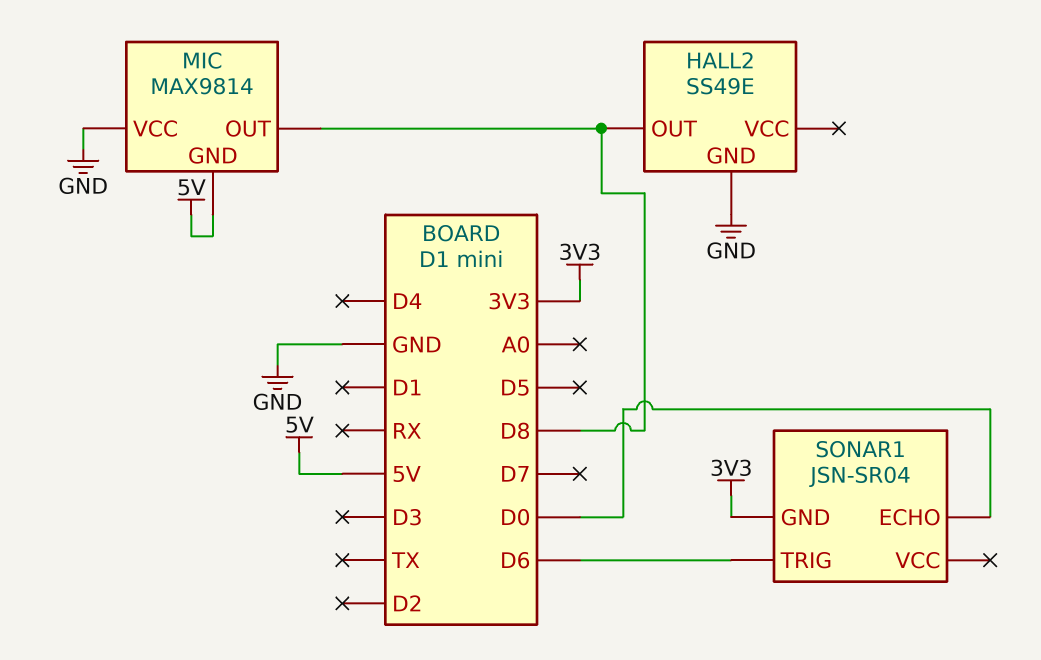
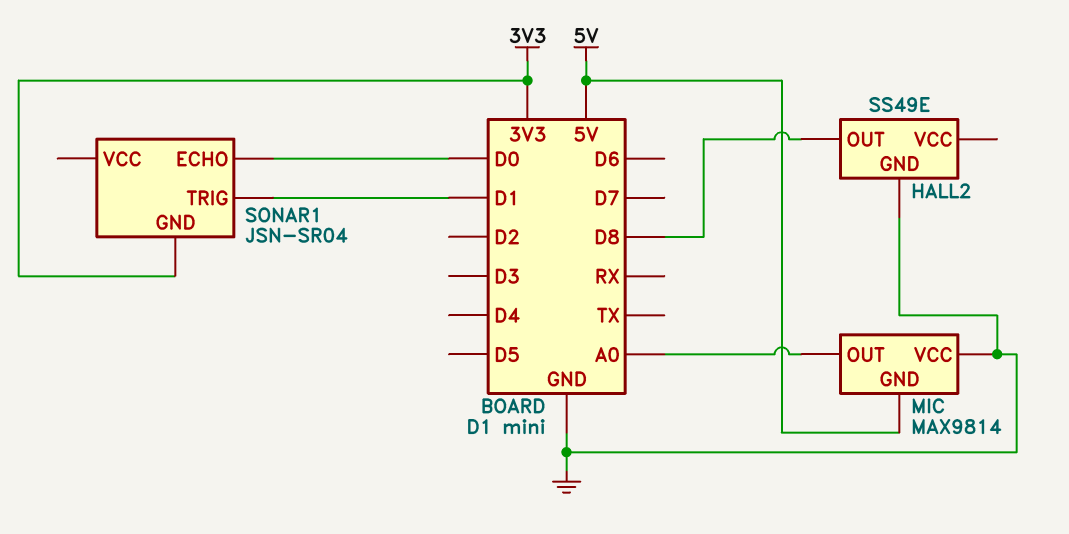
MIC pin OUT: D8 -> A0
SONAR1 pin TRIG: D6 -> D1

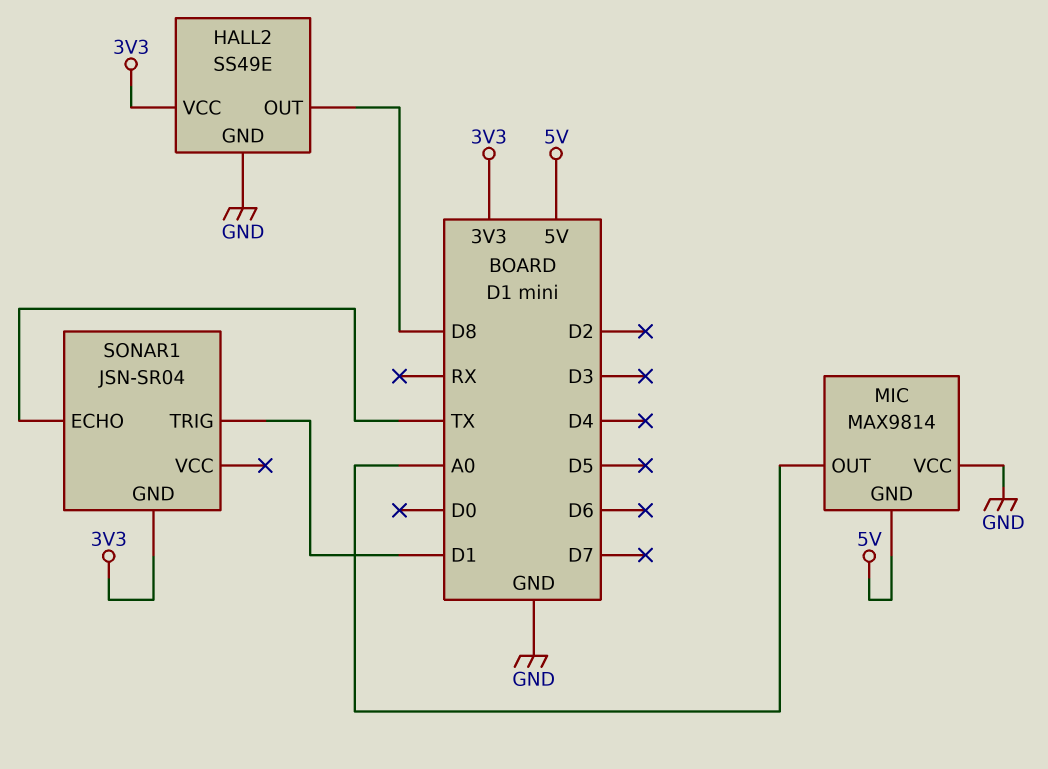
HALL2 pin VCC: none -> 3V3
SONAR1 pin ECHO: D0 -> TX

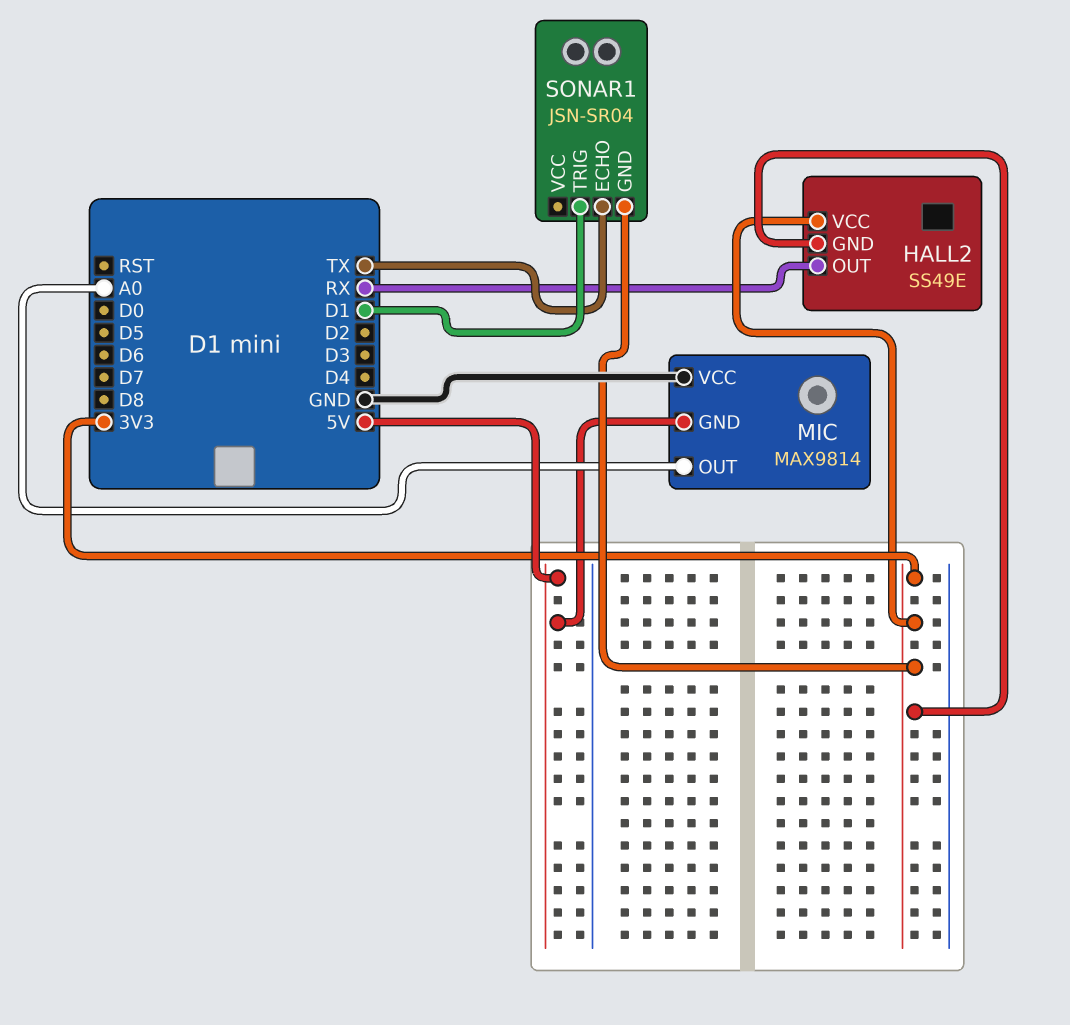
HALL2 pin GND: GND -> 3V3
HALL2 pin OUT: D8 -> RX

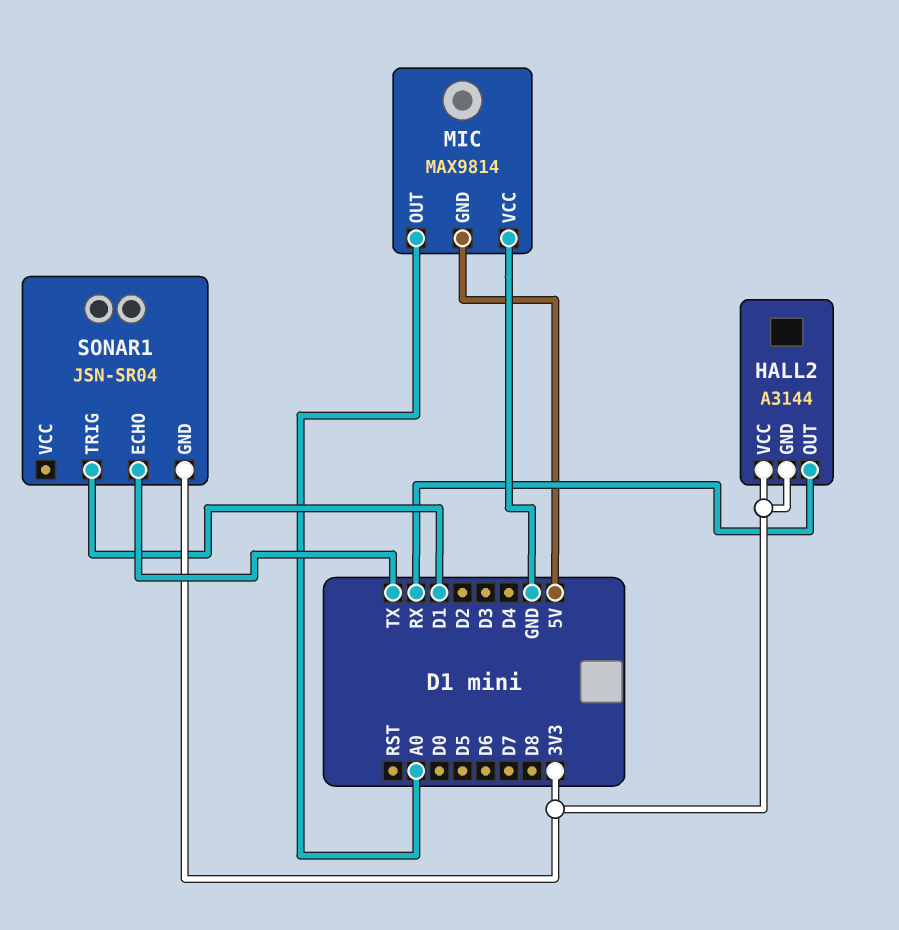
HALL2: SS49E -> A3144

